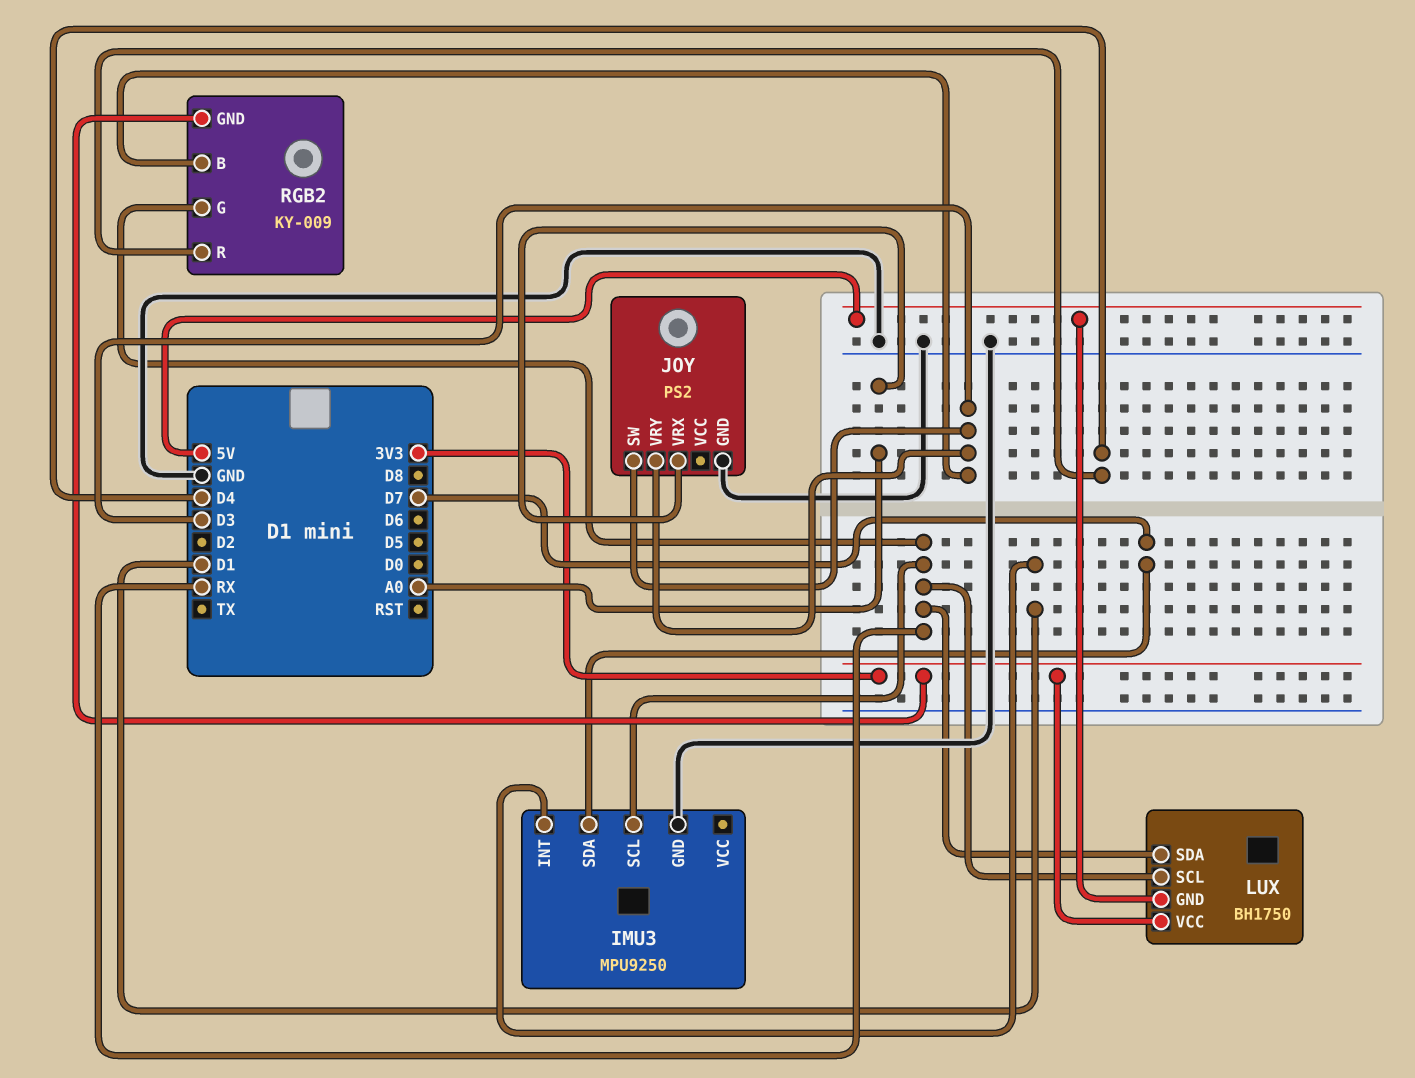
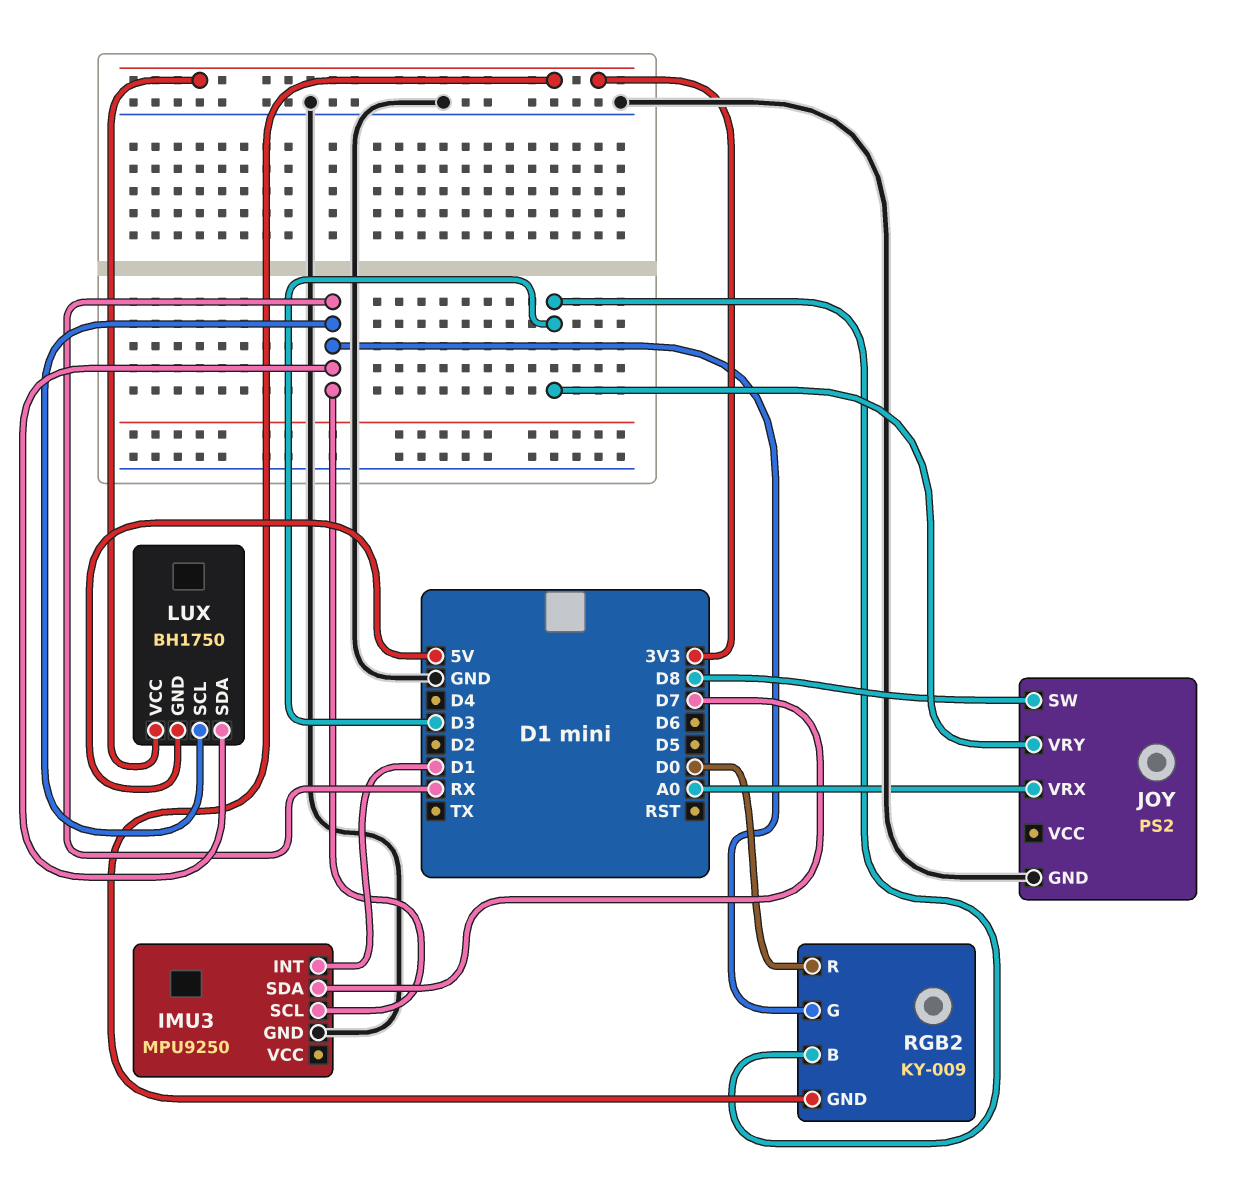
JOY pin SW: D3 -> D8
RGB2 pin R: D4 -> D0

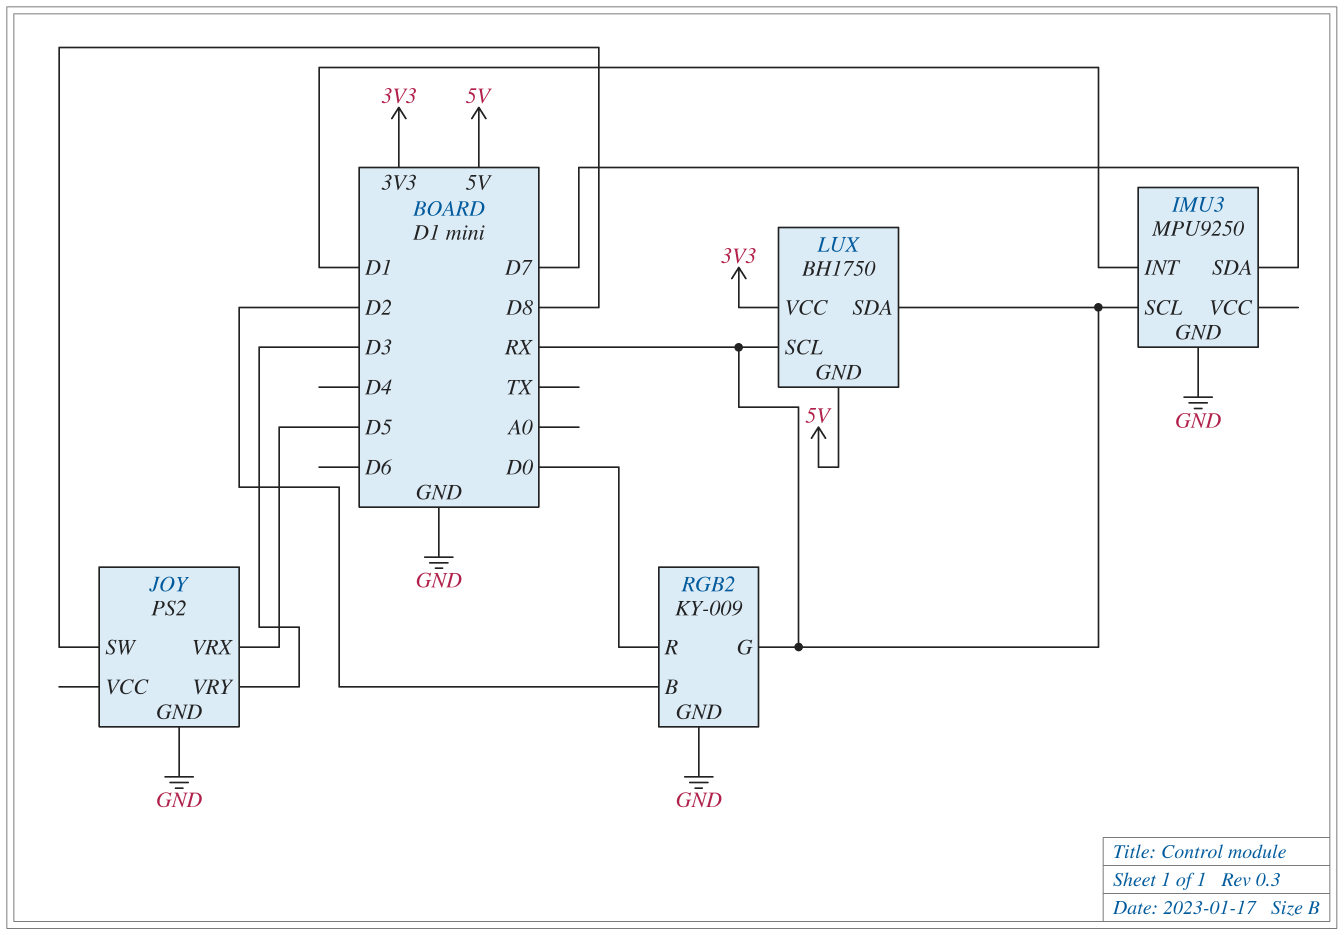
JOY pin VRX: A0 -> D5
RGB2 pin B: D3 -> D2
RGB2 pin GND: 3V3 -> GND

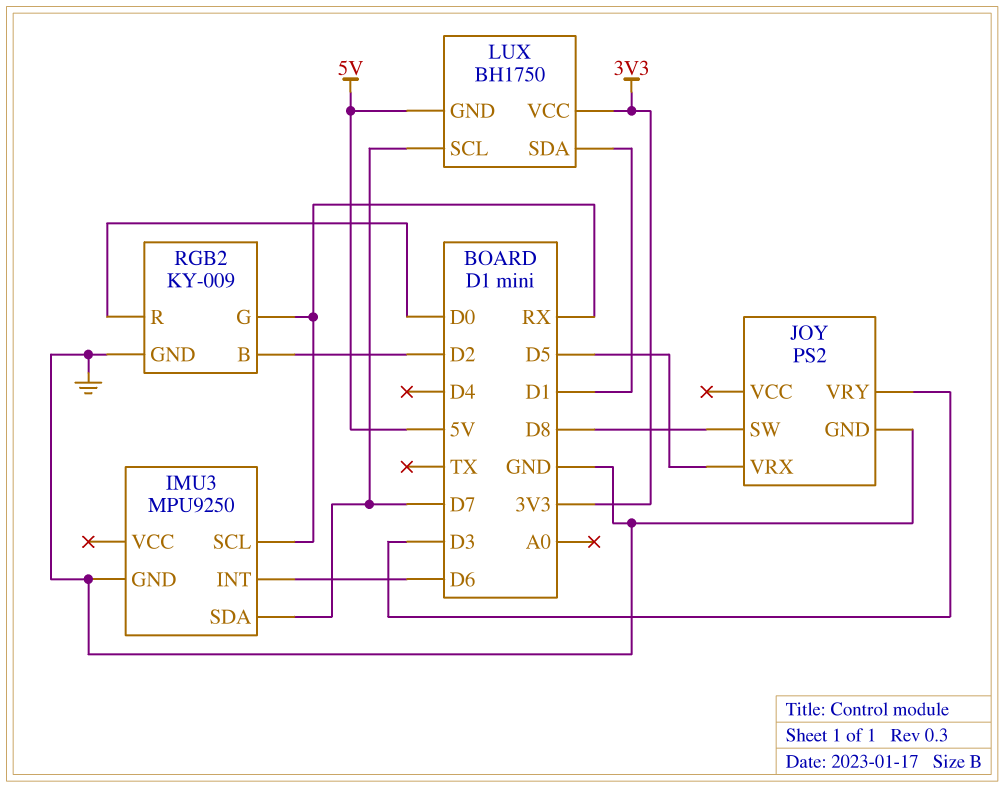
IMU3 pin INT: D1 -> D6
LUX pin SCL: RX -> D7
LUX pin SDA: RX -> D1

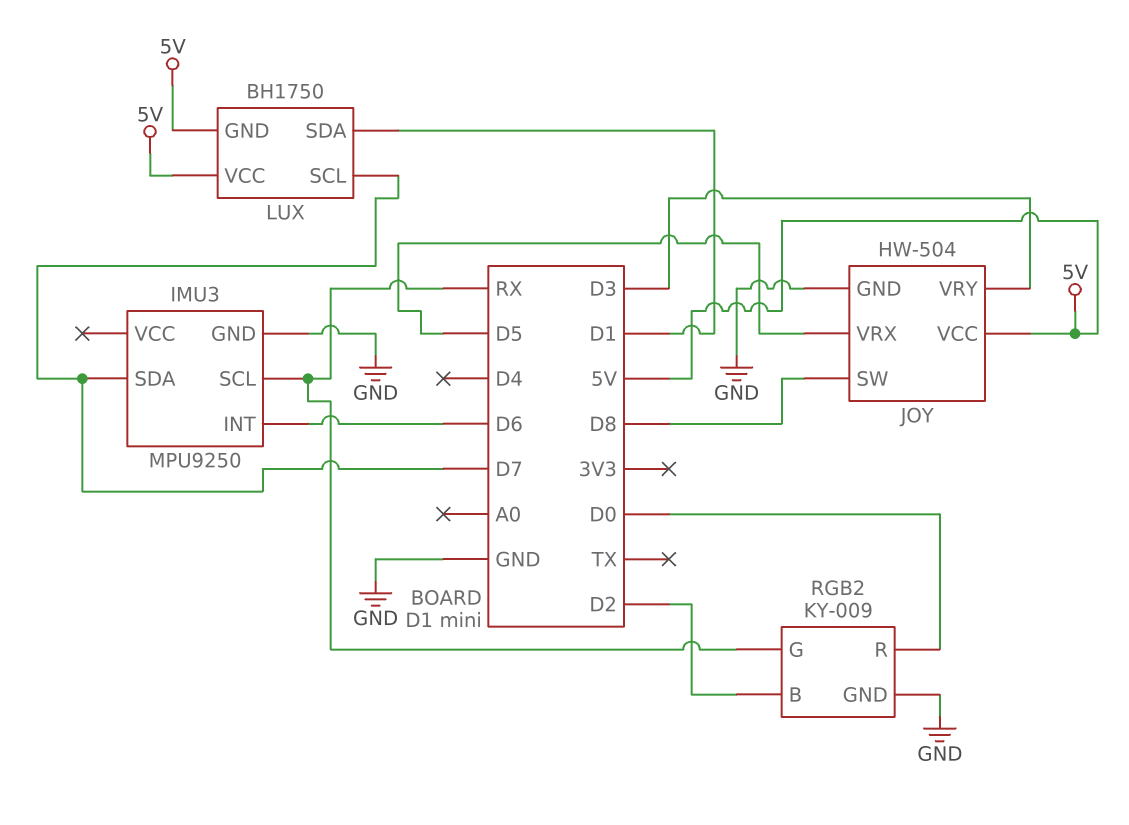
JOY: PS2 -> HW-504
JOY pin VCC: none -> 5V
LUX pin VCC: 3V3 -> 5V

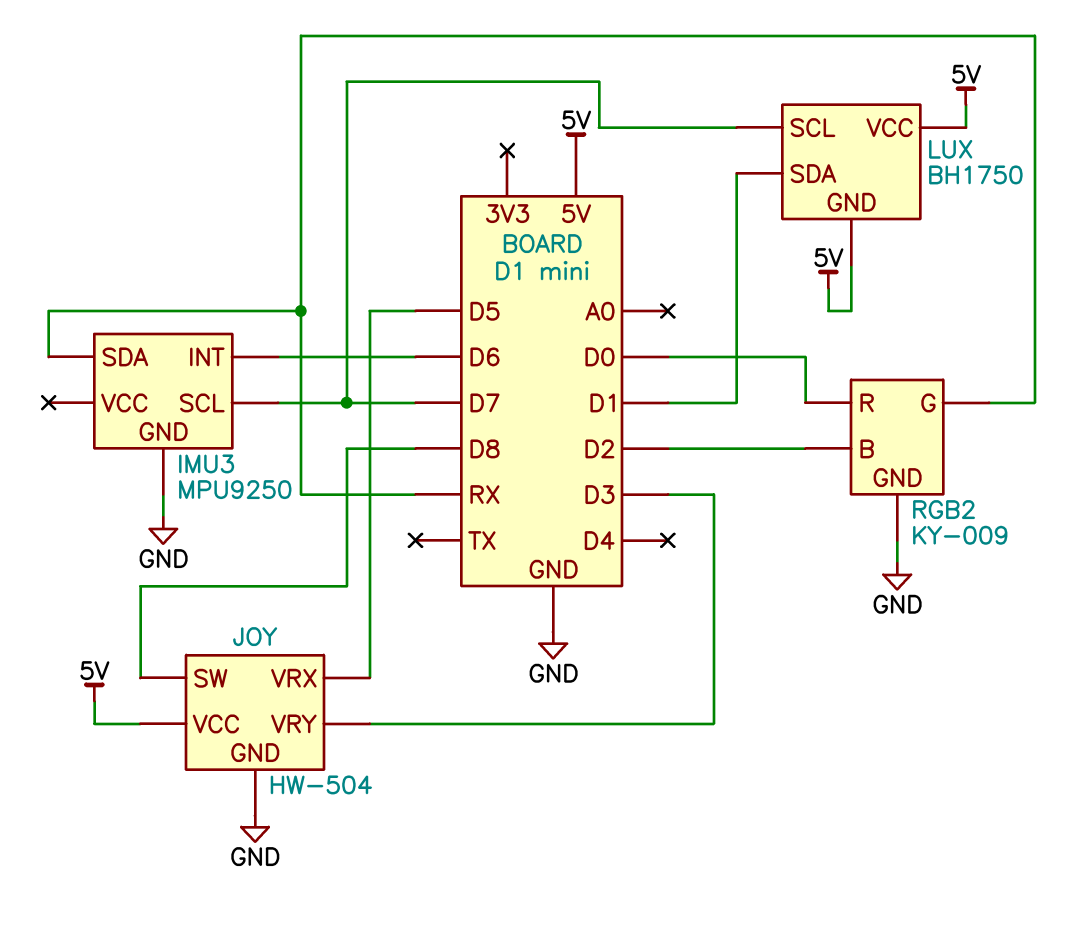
IMU3 pin SCL: RX -> D7
IMU3 pin SDA: D7 -> RX

